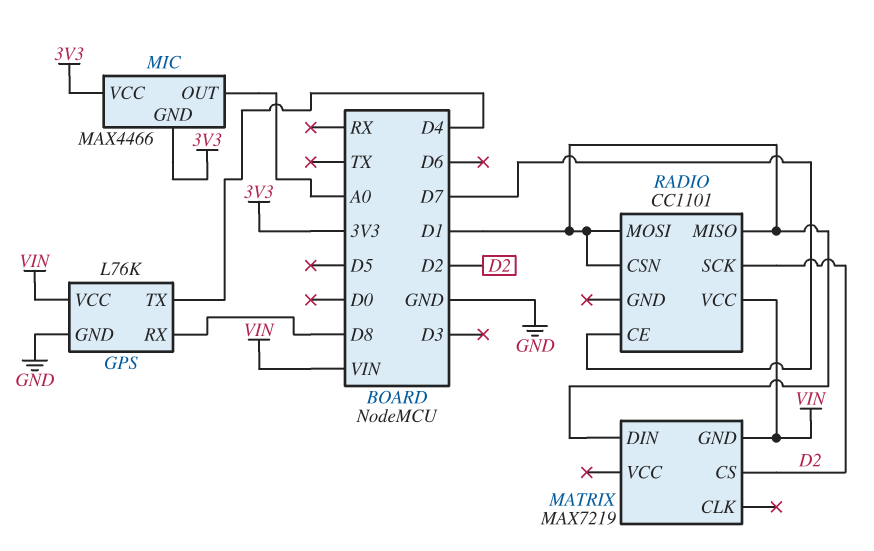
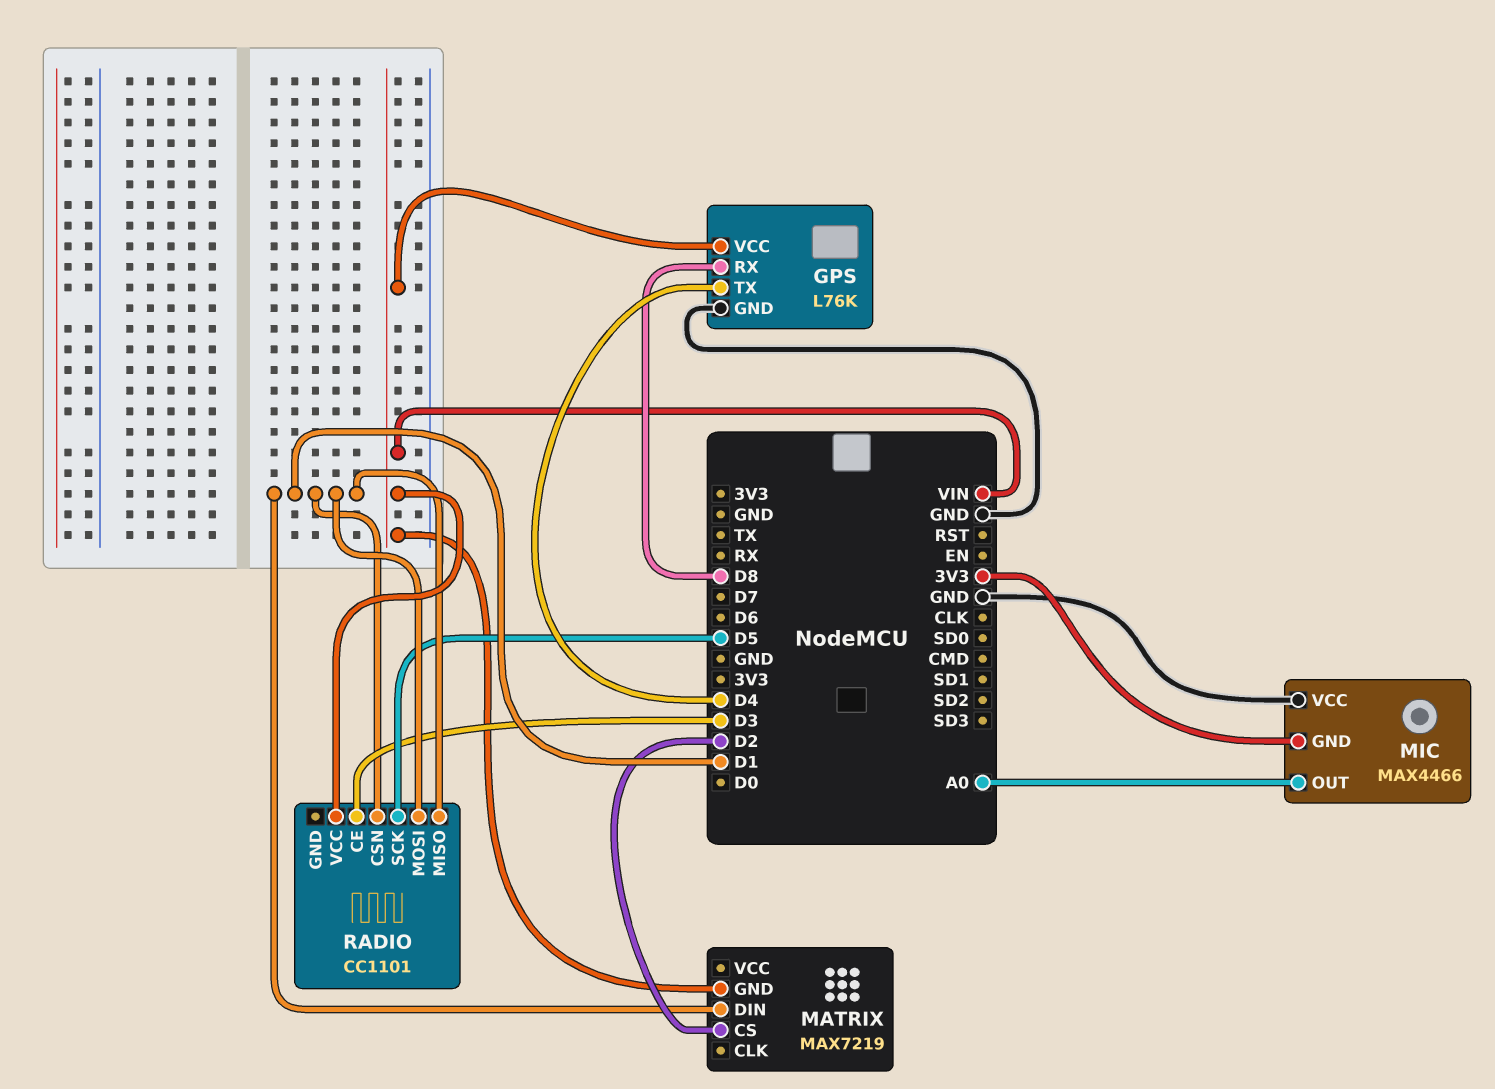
MIC pin VCC: 3V3 -> GND
RADIO pin CE: D7 -> D3
RADIO pin SCK: D2 -> D5

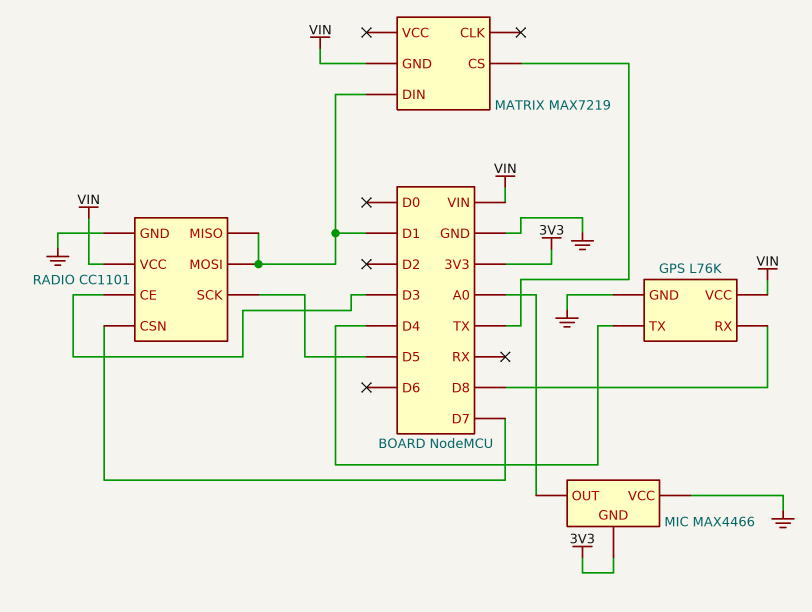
MATRIX pin CS: D2 -> TX
RADIO pin CSN: D1 -> D7
RADIO pin GND: none -> GND

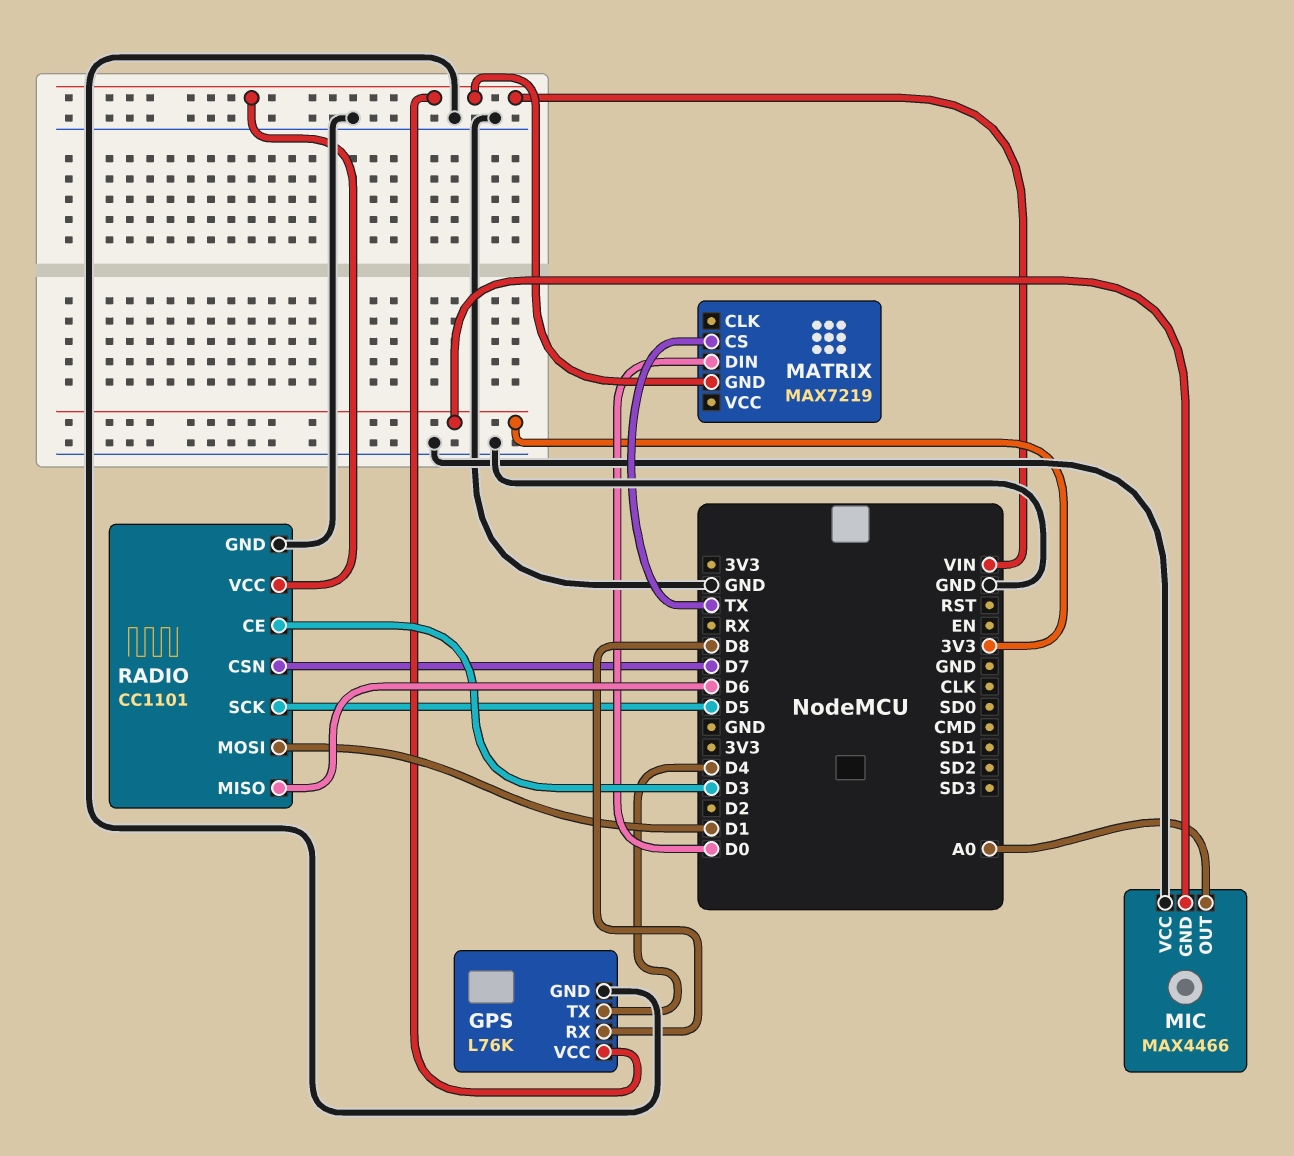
MATRIX pin DIN: D1 -> D0
RADIO pin MISO: D1 -> D6

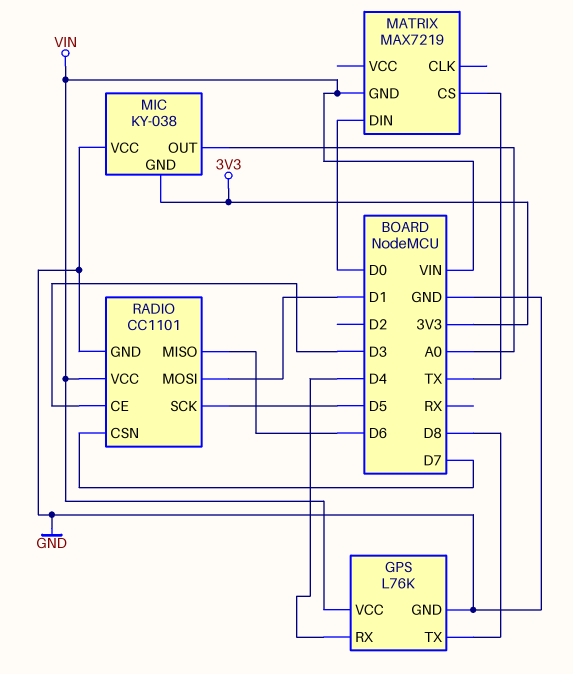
GPS pin RX: D8 -> D4
GPS pin TX: D4 -> D8
MIC: MAX4466 -> KY-038

